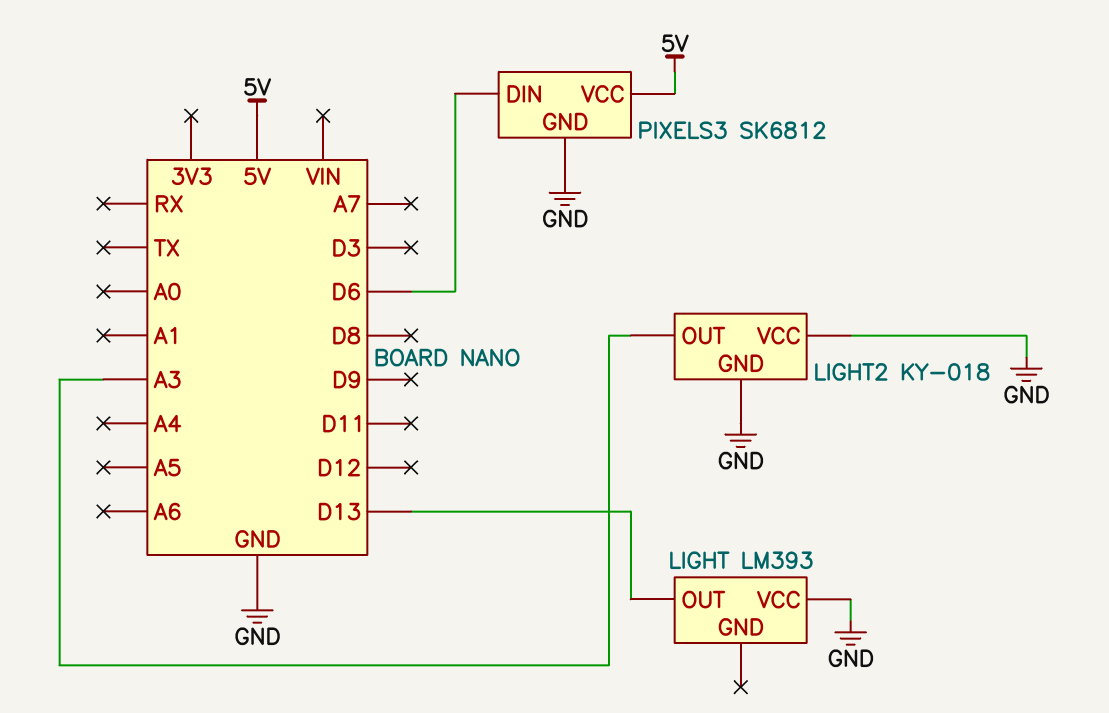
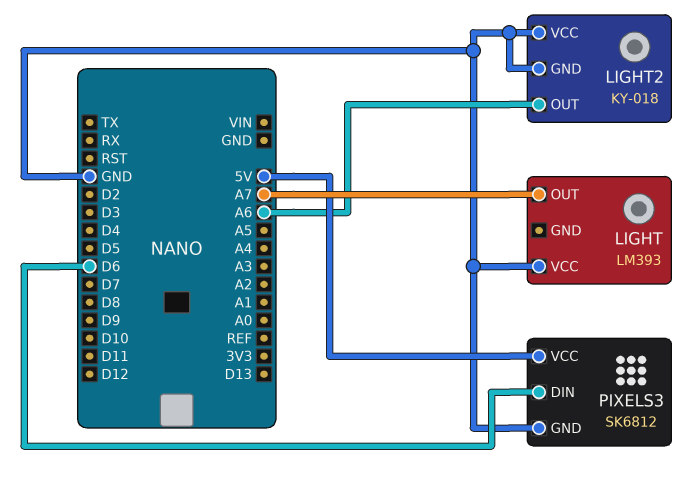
LIGHT pin OUT: D13 -> A7
LIGHT2 pin OUT: A3 -> A6

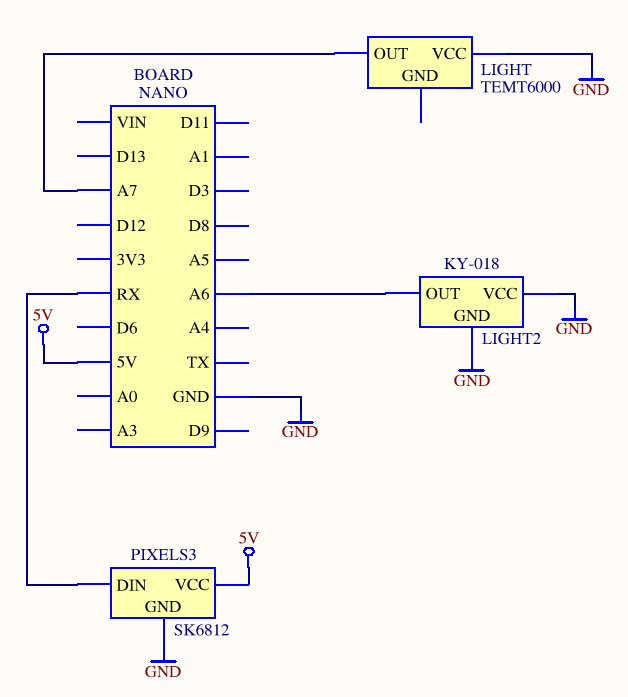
LIGHT: LM393 -> TEMT6000
PIXELS3 pin DIN: D6 -> RX

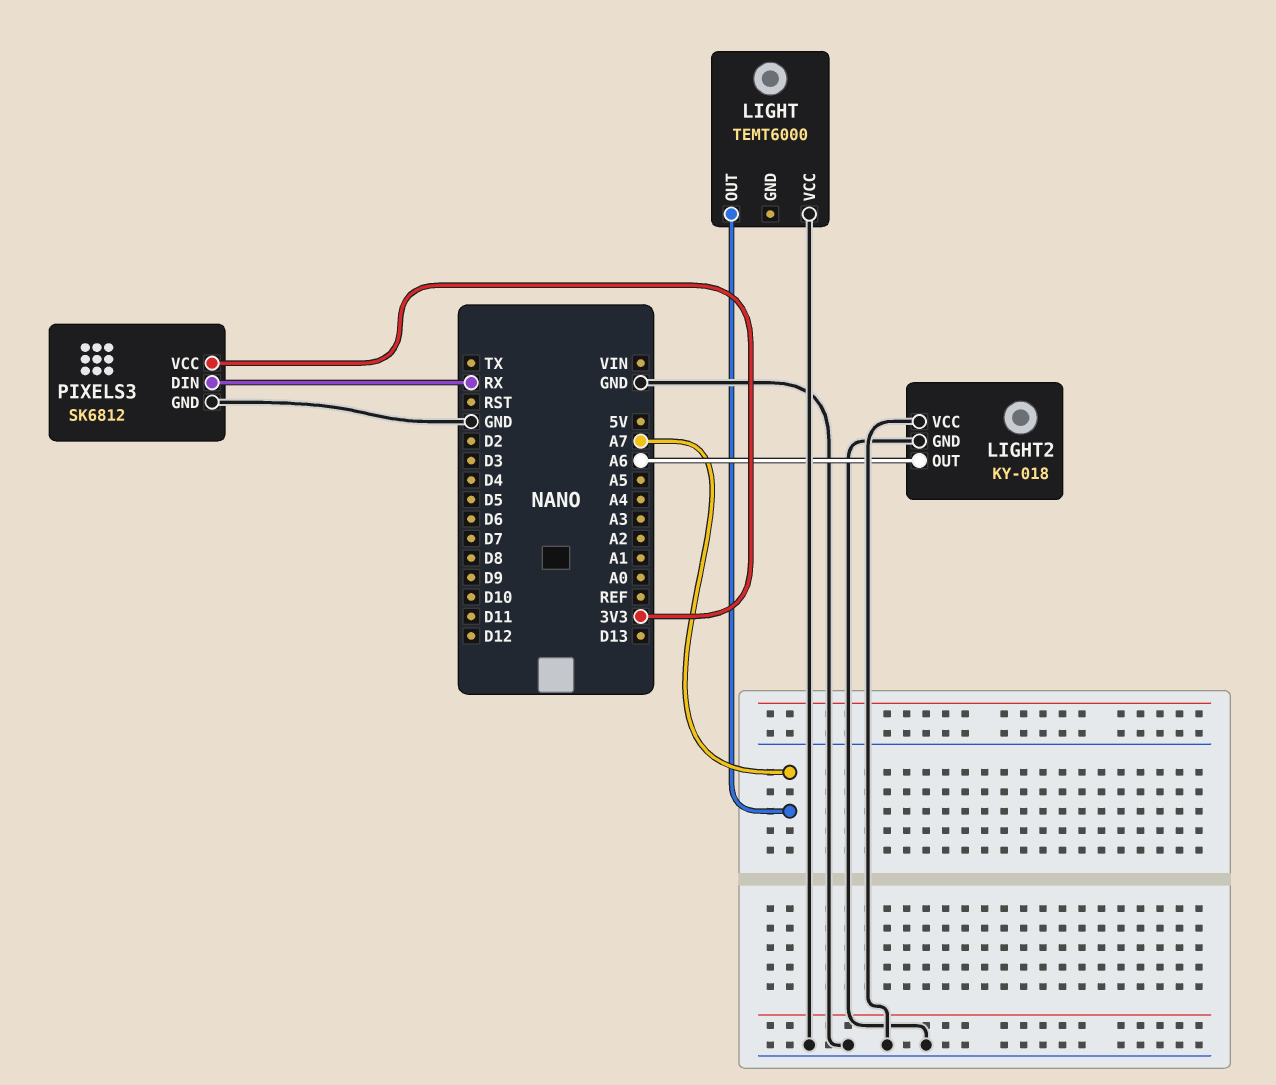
PIXELS3 pin VCC: 5V -> 3V3

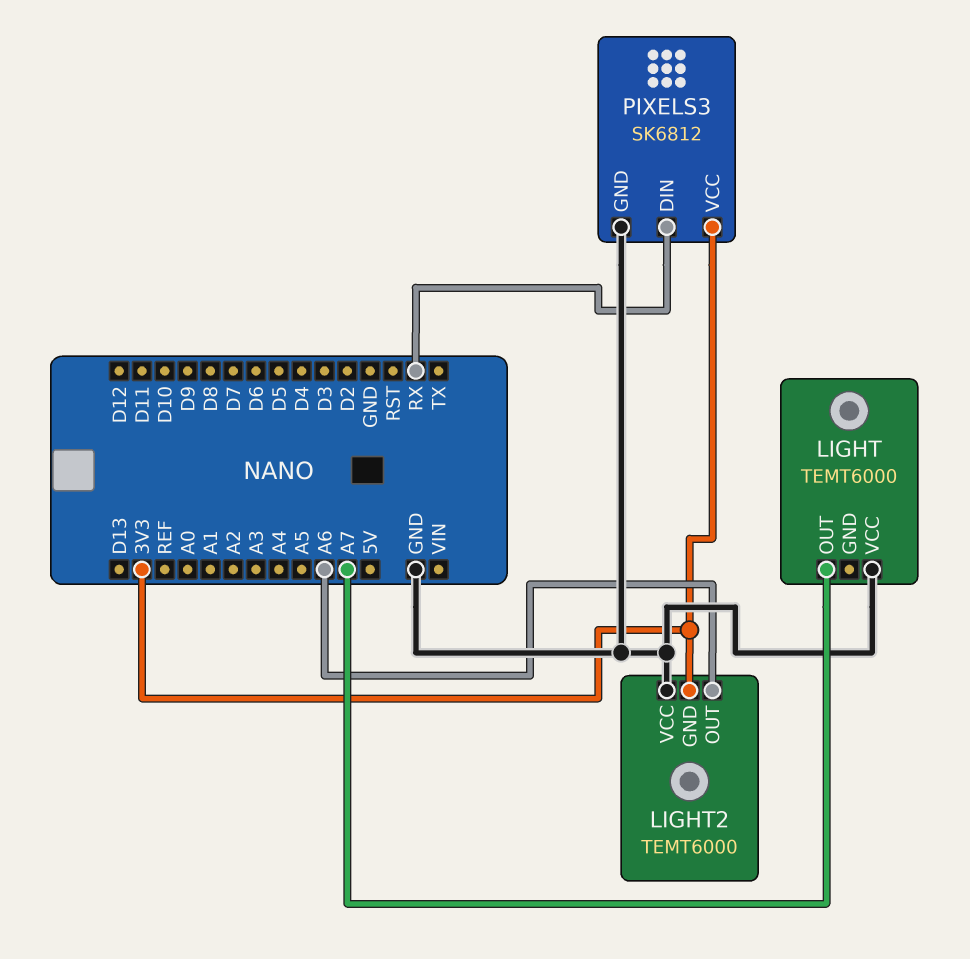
LIGHT2: KY-018 -> TEMT6000
LIGHT2 pin GND: GND -> 3V3

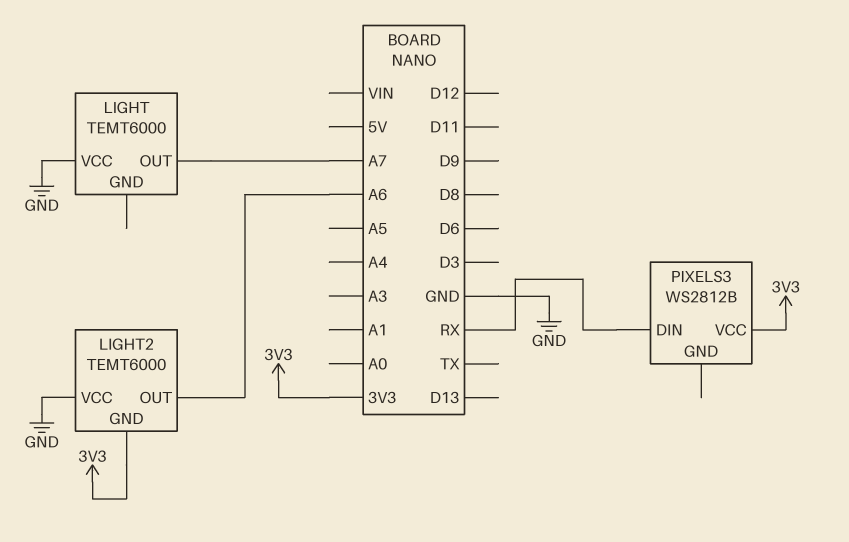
PIXELS3: SK6812 -> WS2812B
PIXELS3 pin GND: GND -> none

